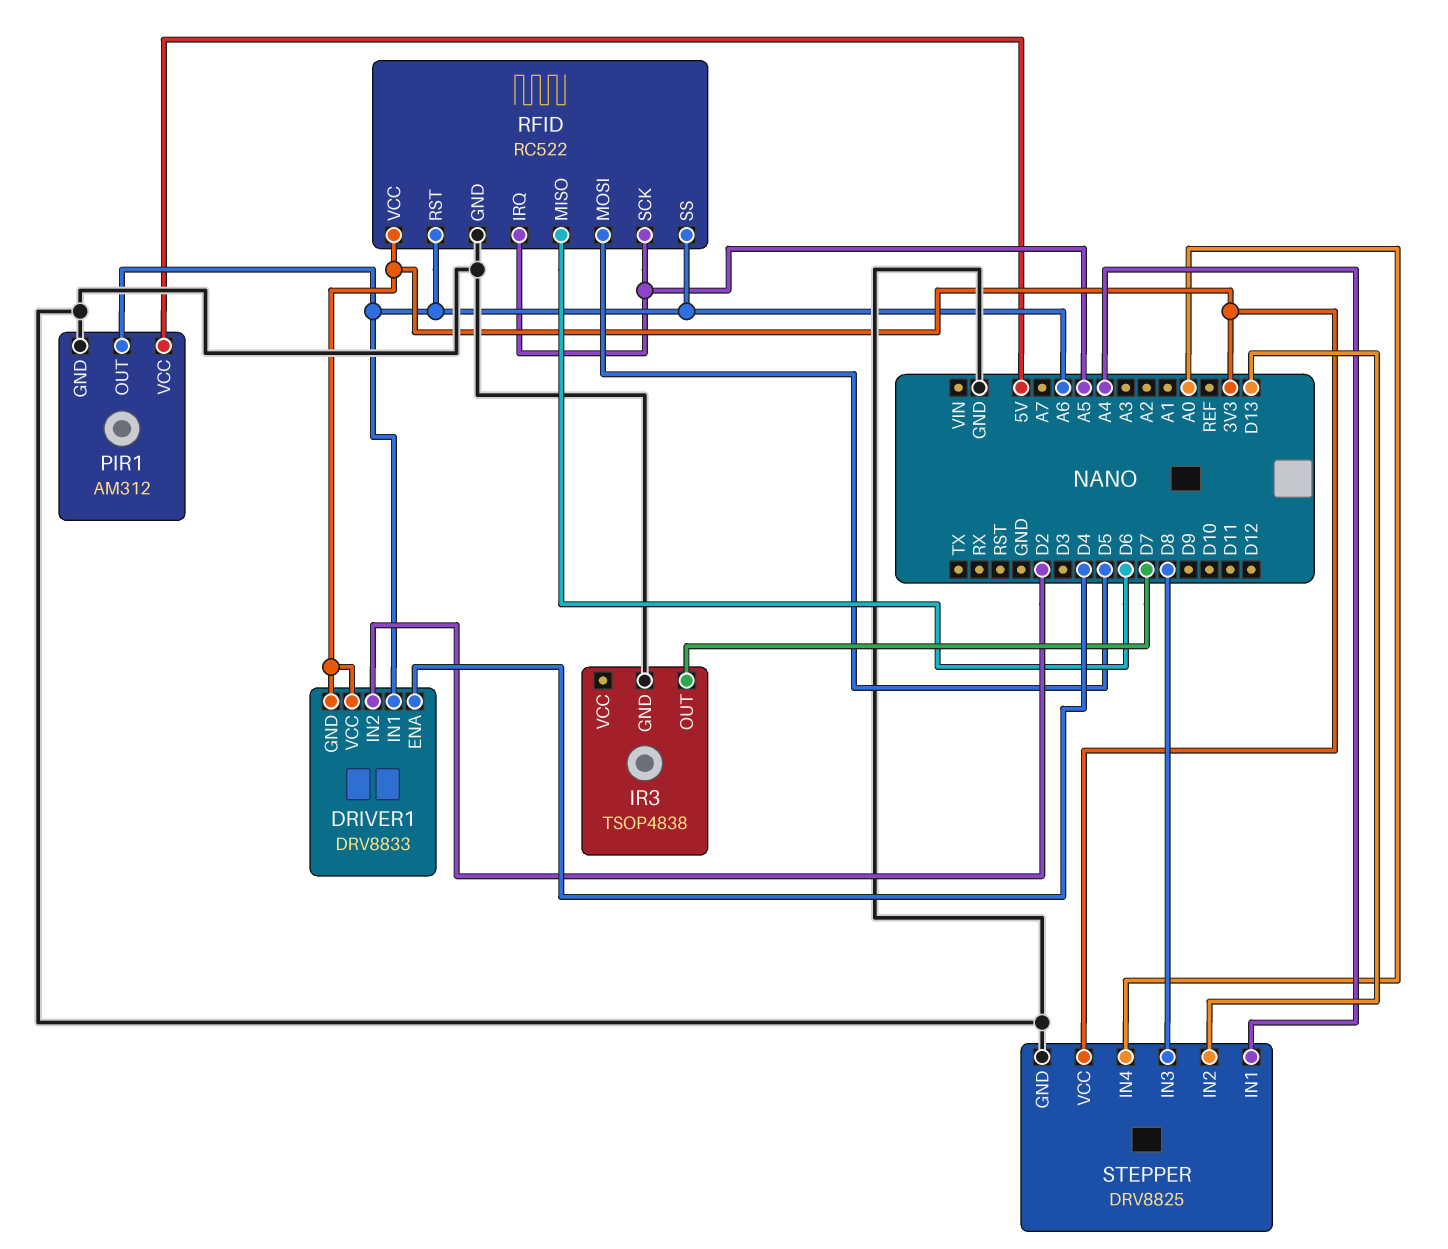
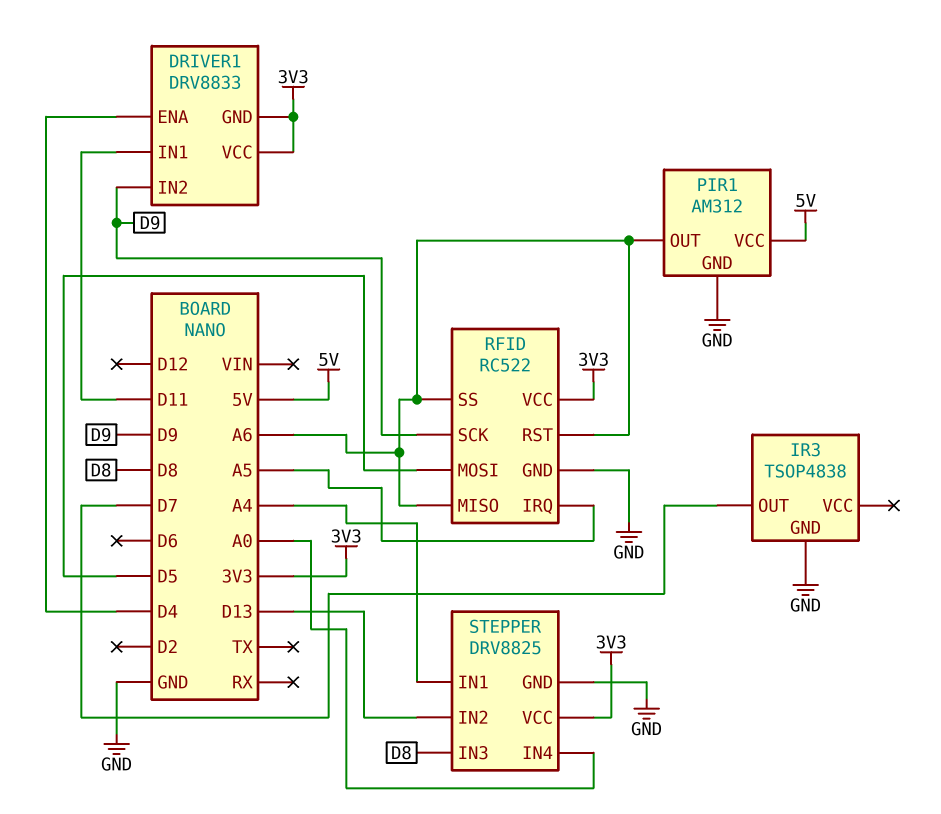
DRIVER1 pin IN1: A6 -> D11
DRIVER1 pin IN2: D2 -> D9
RFID pin MISO: D6 -> A6
RFID pin SCK: A5 -> D9

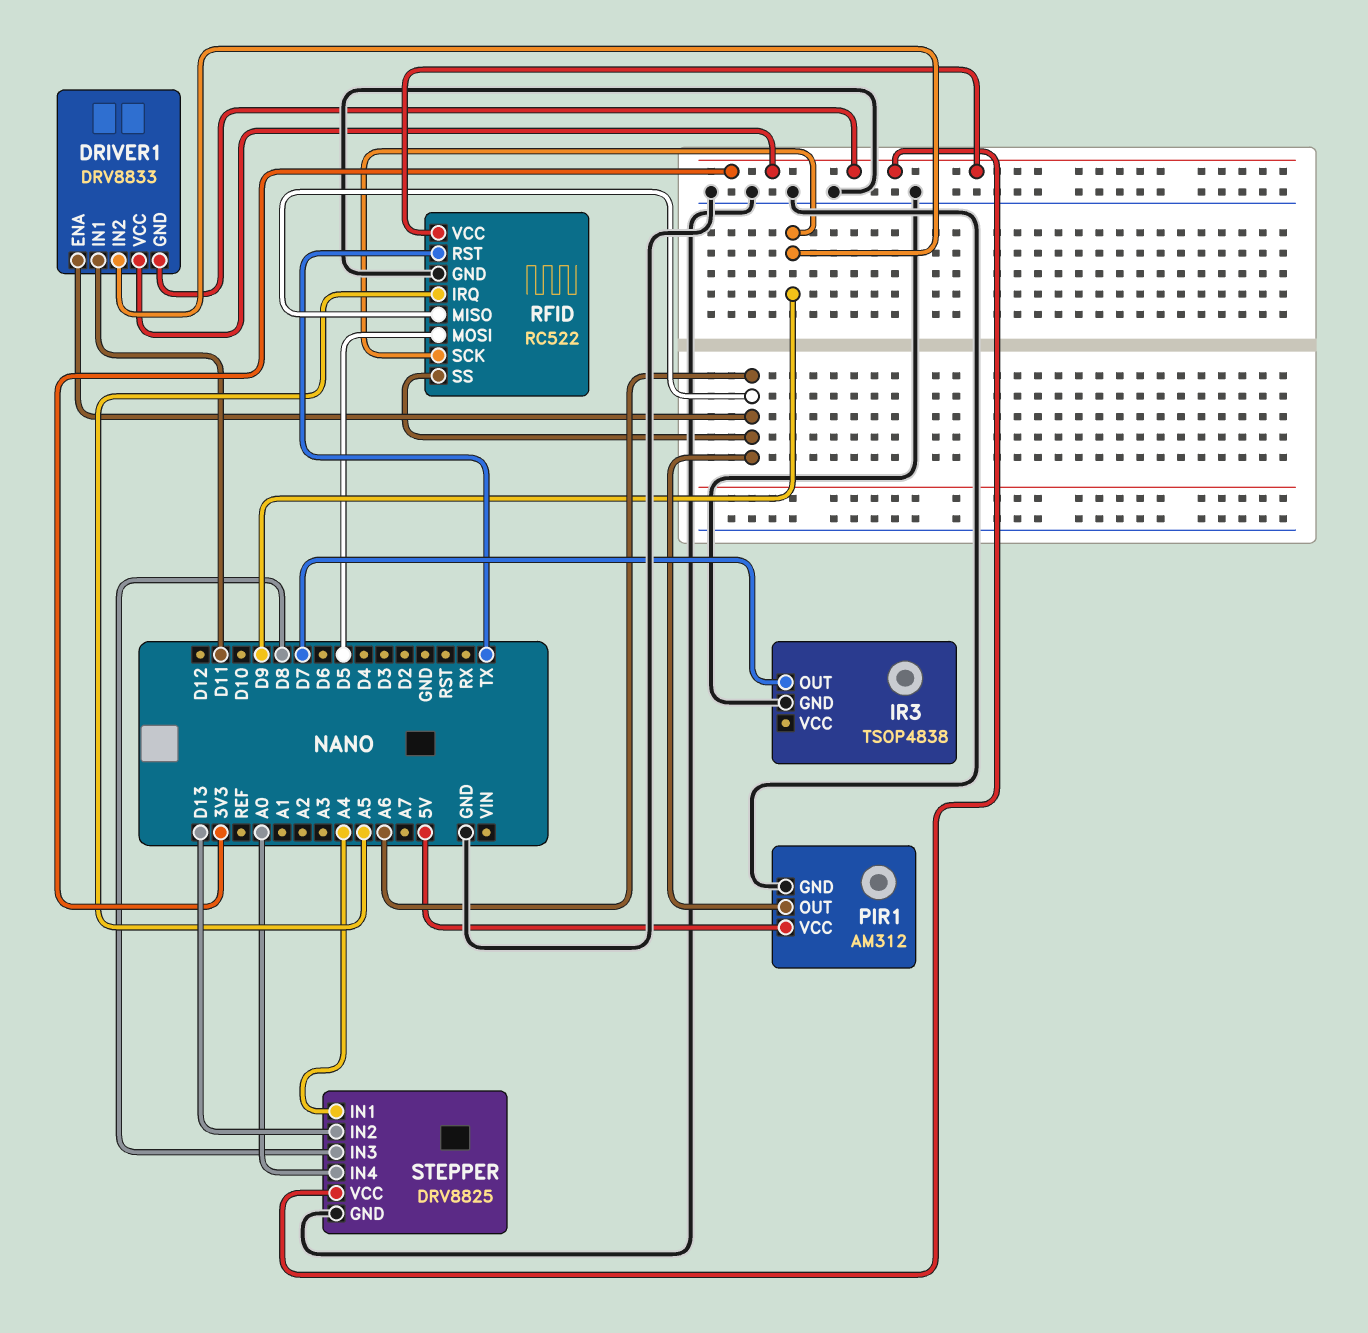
DRIVER1 pin ENA: D4 -> A6
RFID pin RST: A6 -> TX

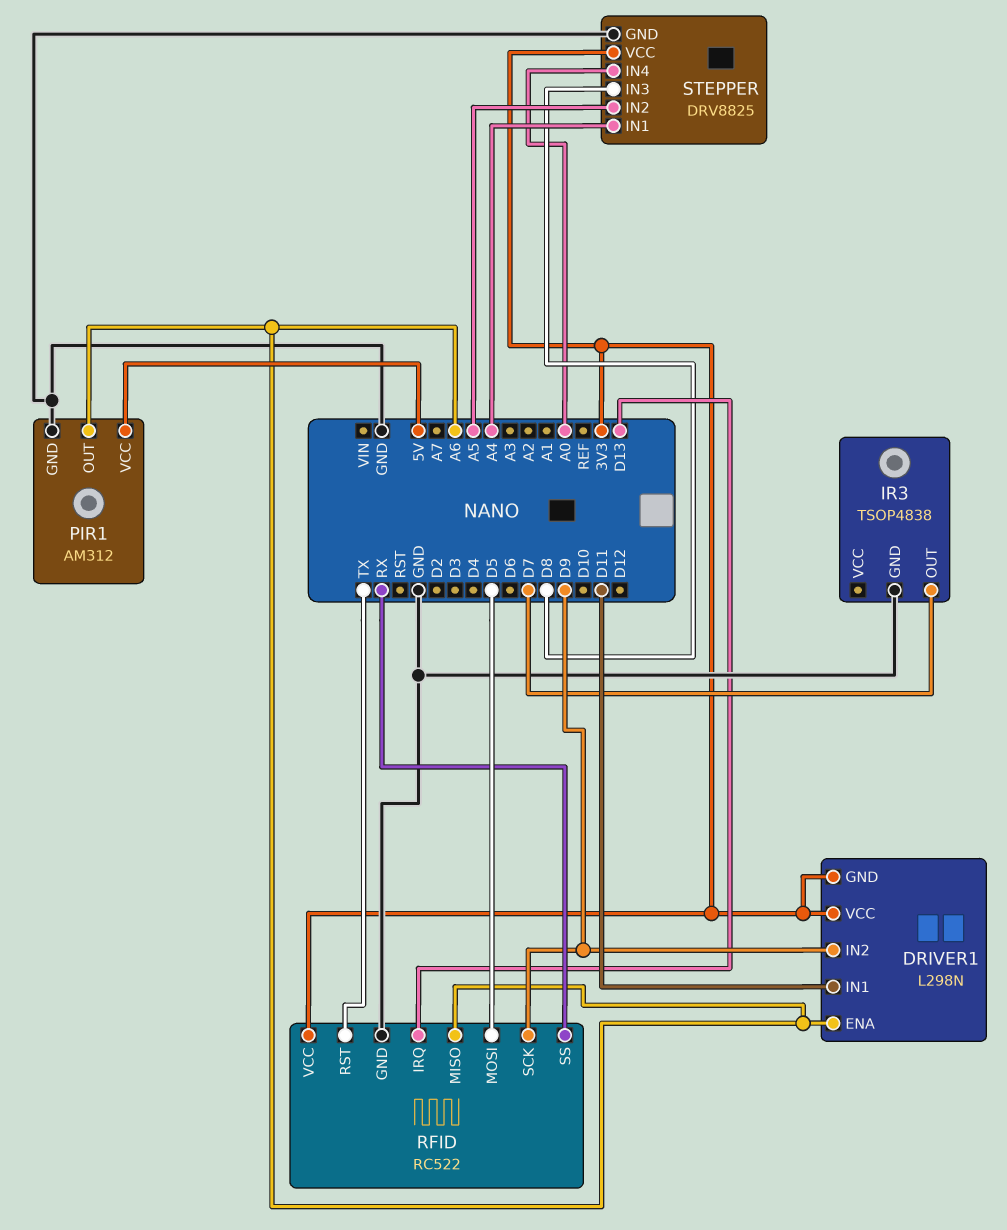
DRIVER1: DRV8833 -> L298N
RFID pin IRQ: A5 -> D13
RFID pin SS: A6 -> RX
STEPPER pin IN2: D13 -> A5

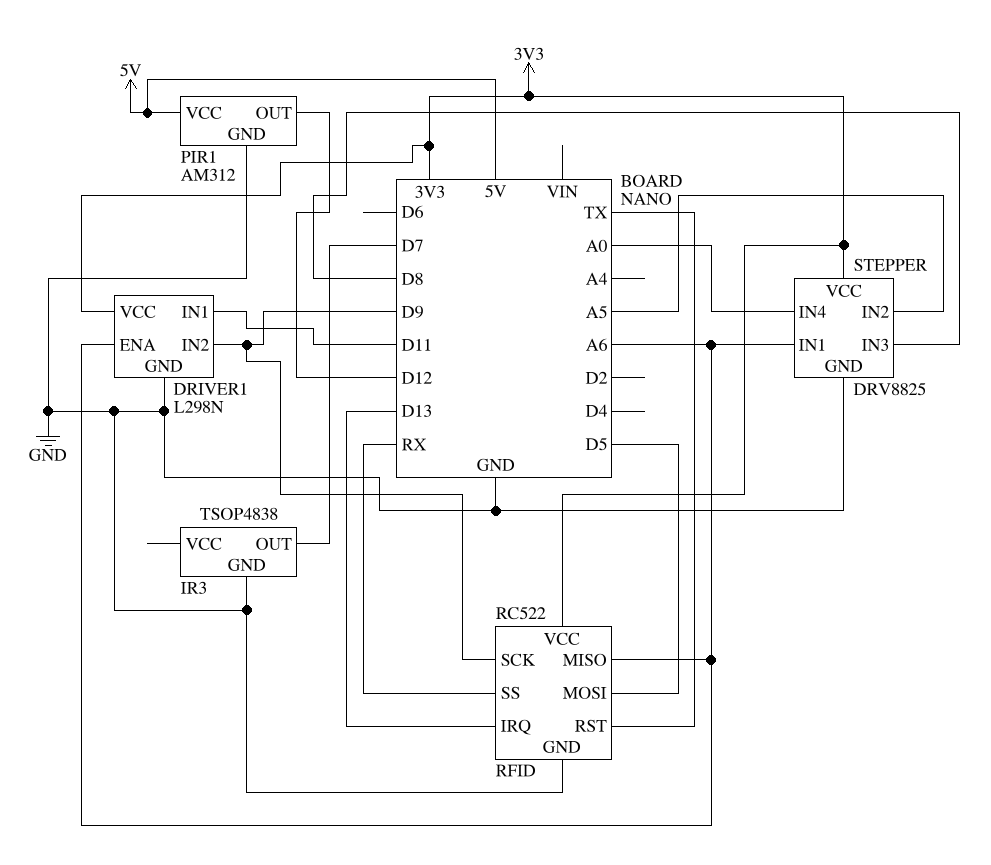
DRIVER1 pin GND: 3V3 -> GND
PIR1 pin OUT: A6 -> D12
STEPPER pin IN1: A4 -> A6

